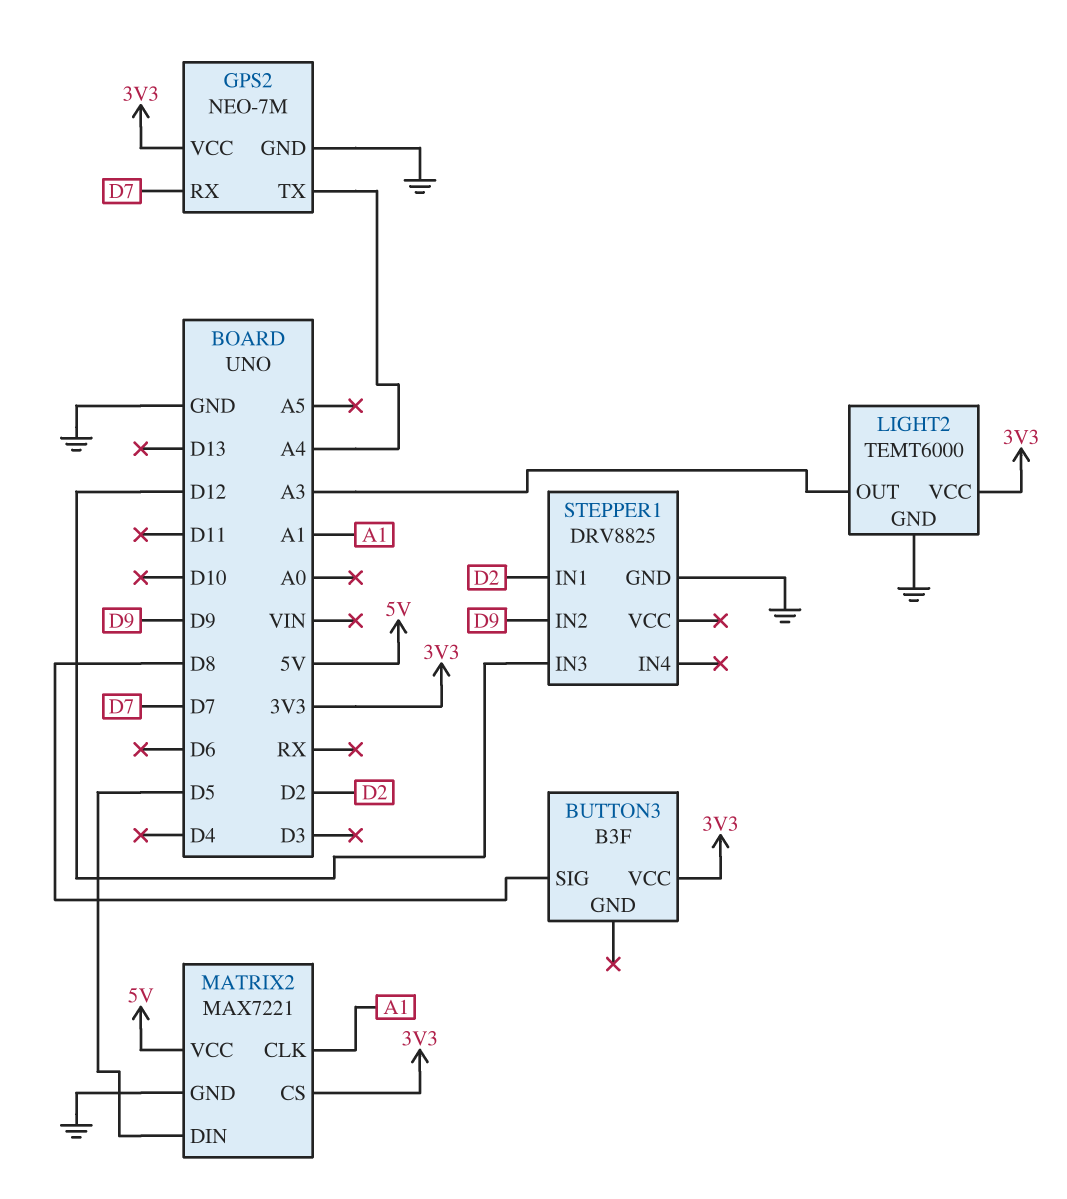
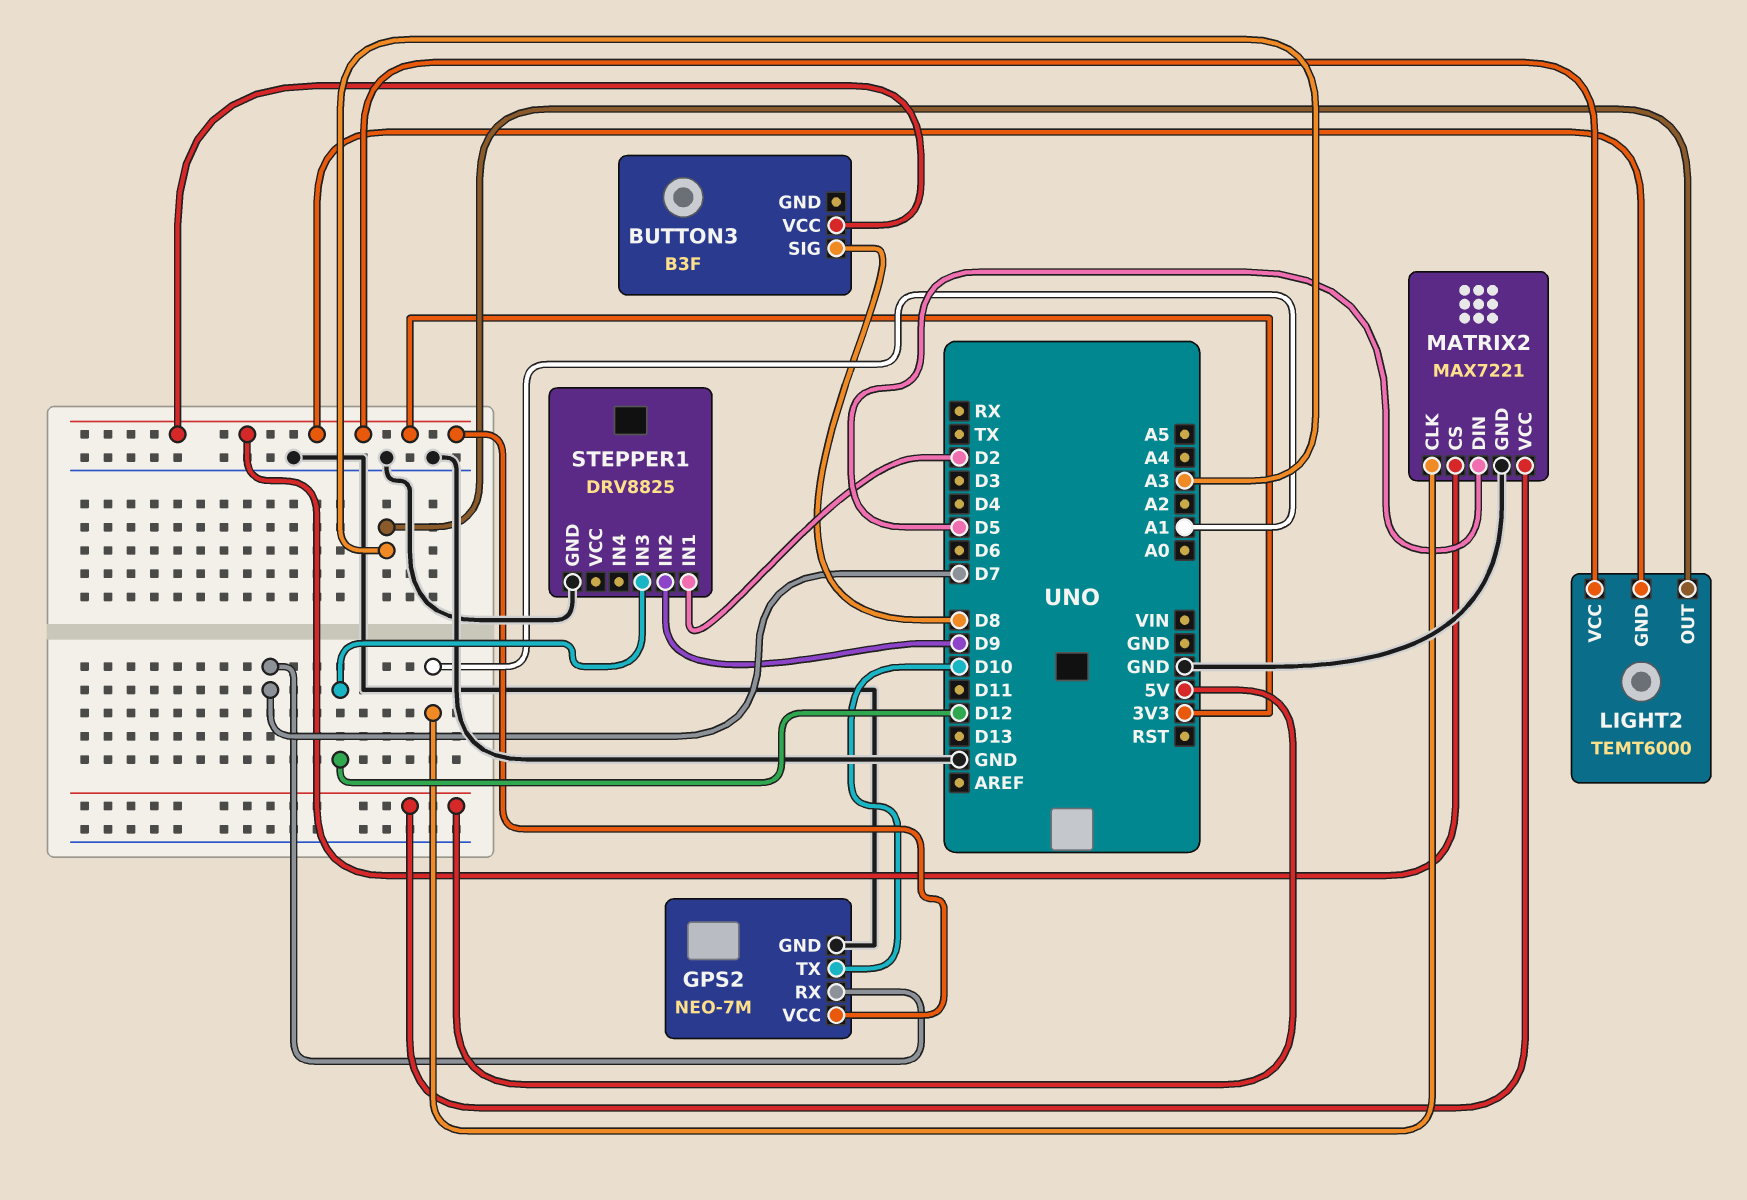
GPS2 pin TX: A4 -> D10
LIGHT2 pin GND: GND -> 3V3

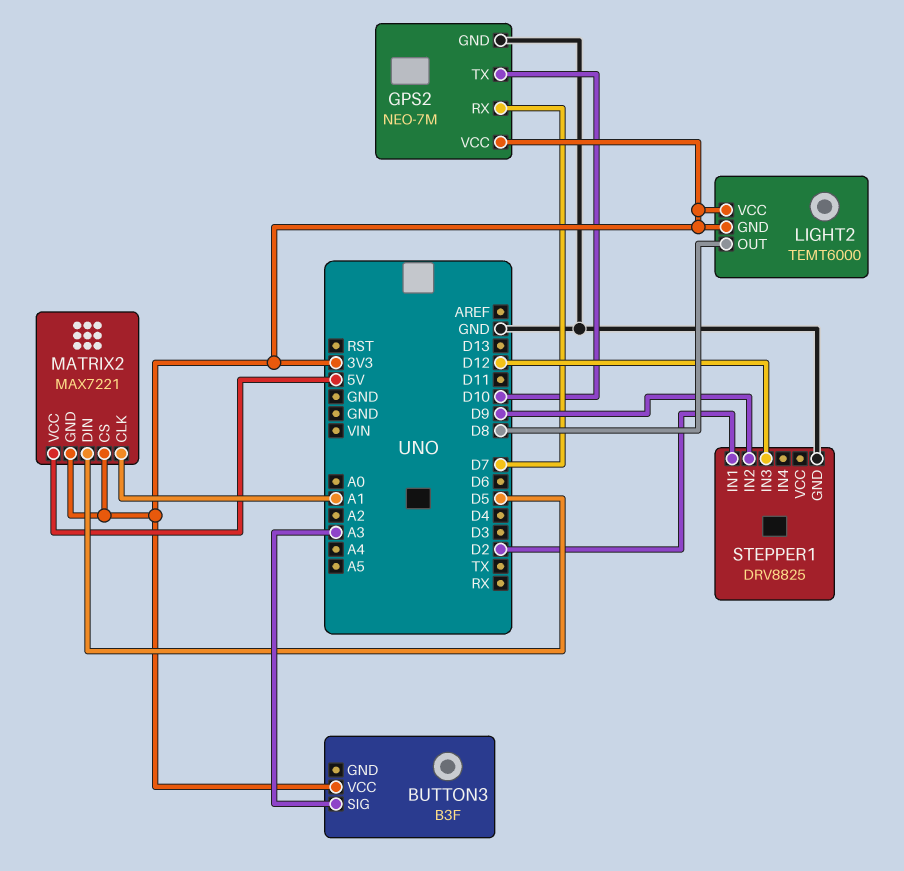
BUTTON3 pin SIG: D8 -> A3
LIGHT2 pin OUT: A3 -> D8
MATRIX2 pin GND: GND -> 3V3

